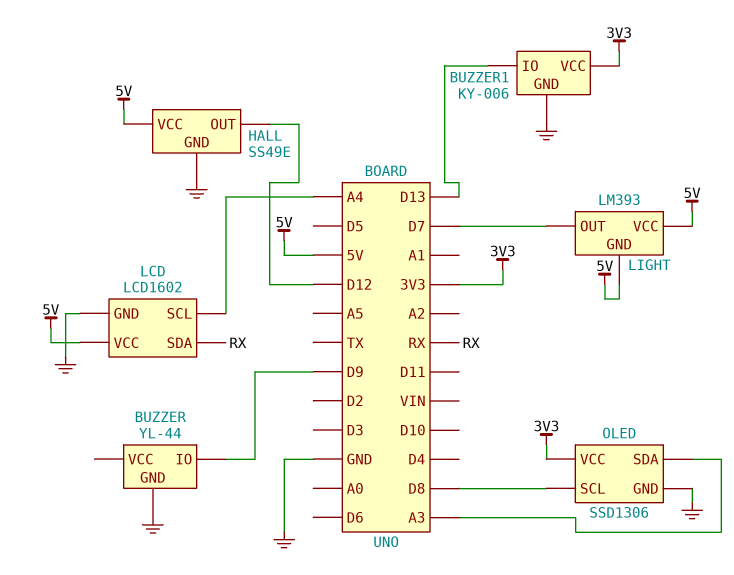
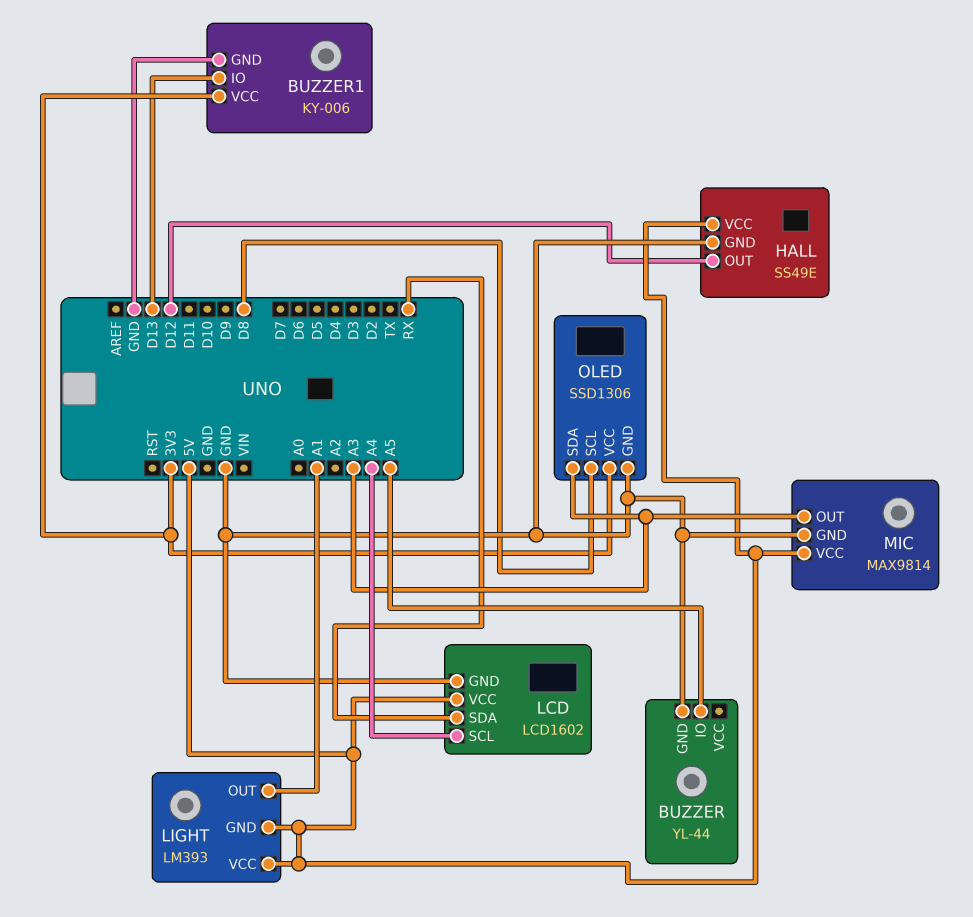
BUZZER pin IO: D9 -> A5
LIGHT pin OUT: D7 -> A1
MIC: none -> MAX9814
MIC pin GND: none -> GND
MIC pin OUT: none -> A3
MIC pin VCC: none -> 5V

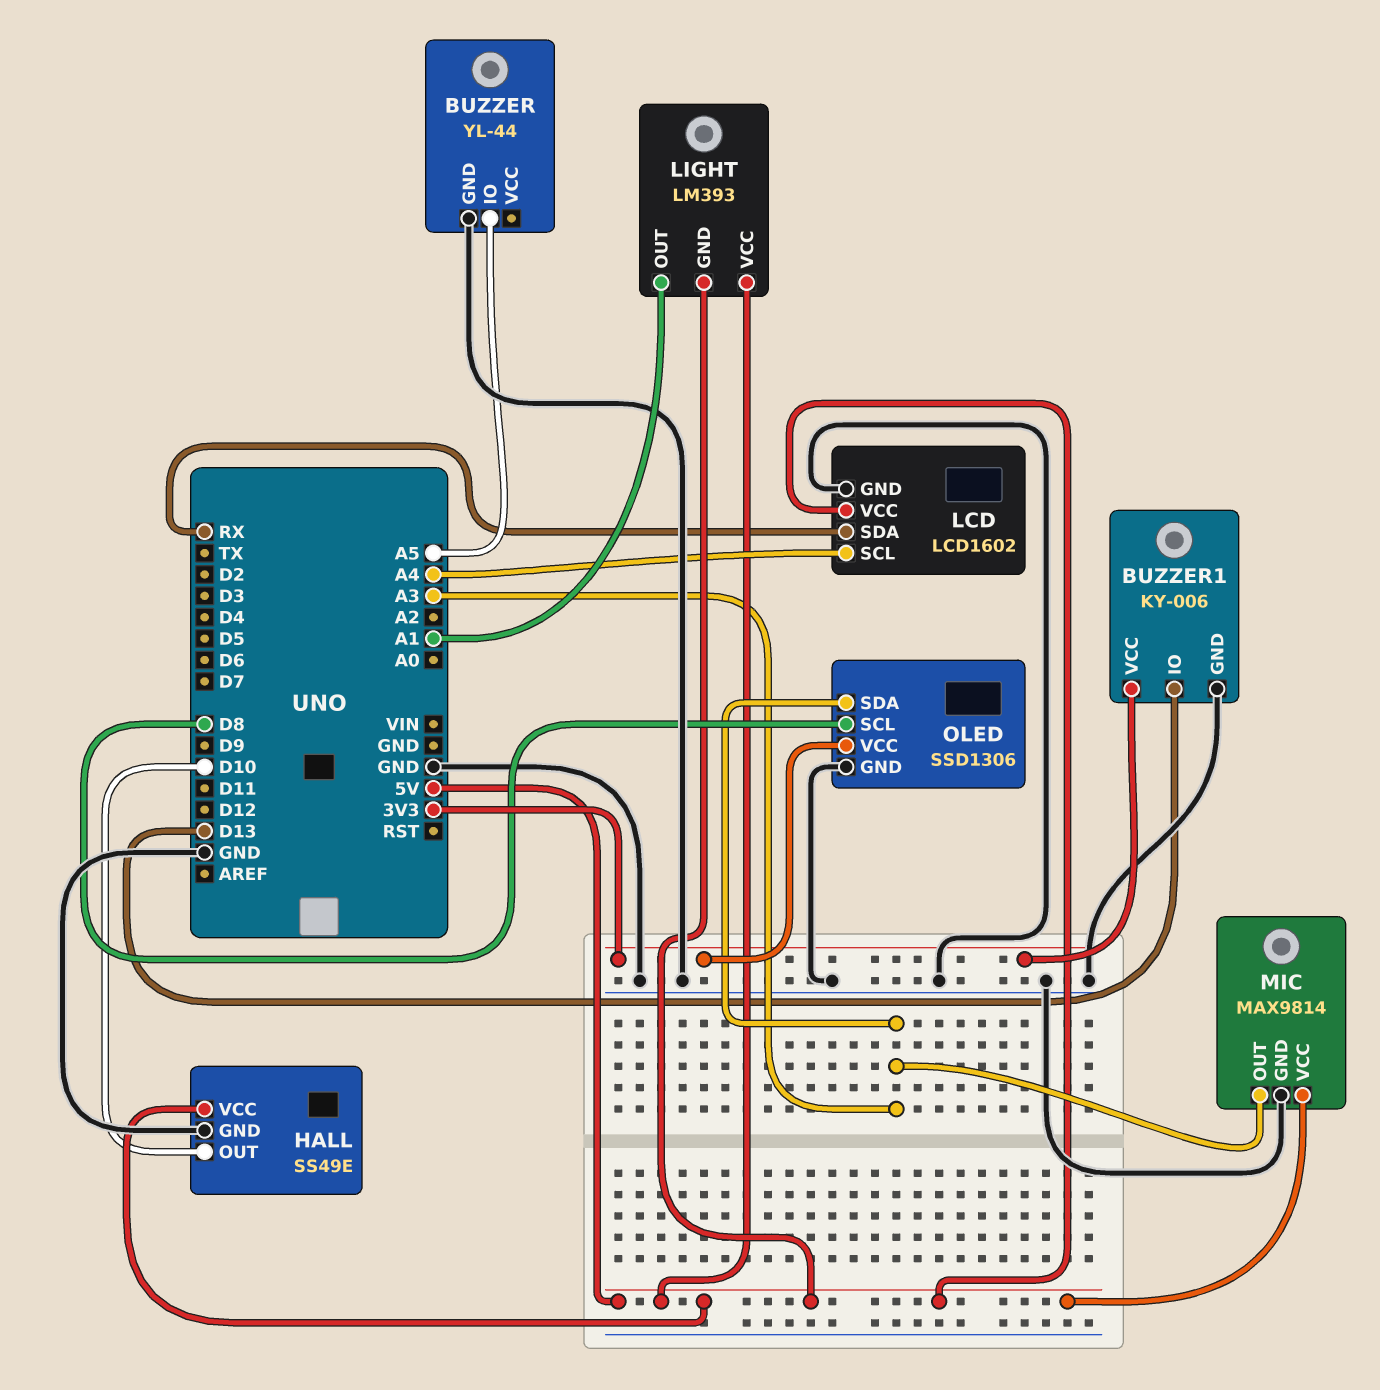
HALL pin OUT: D12 -> D10

